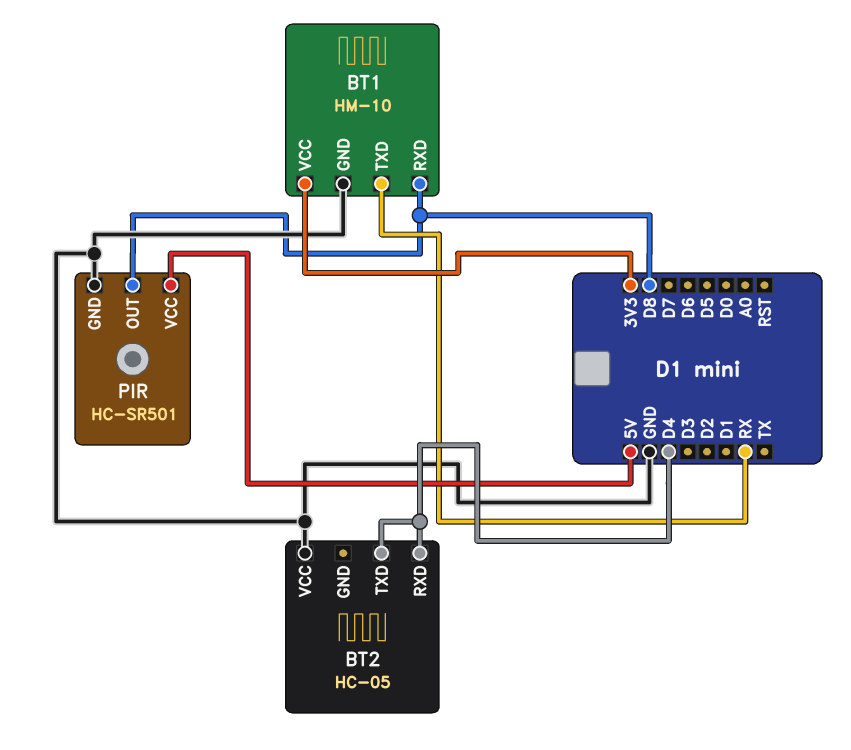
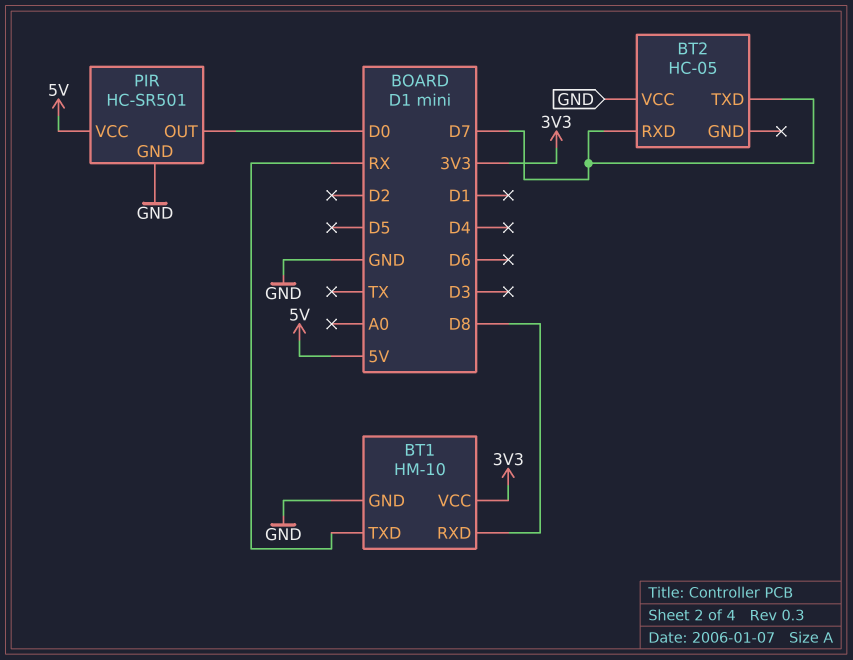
BT2 pin RXD: D4 -> D7
BT2 pin TXD: D4 -> D7
PIR pin OUT: D8 -> D0

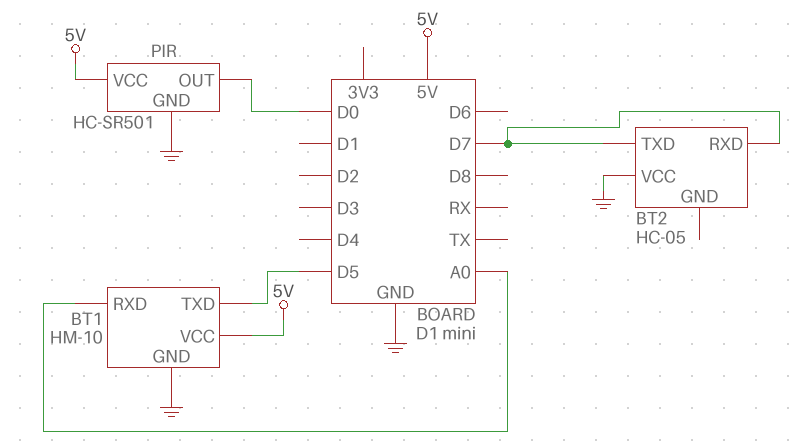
BT1 pin RXD: D8 -> A0
BT1 pin TXD: RX -> D5
BT1 pin VCC: 3V3 -> 5V

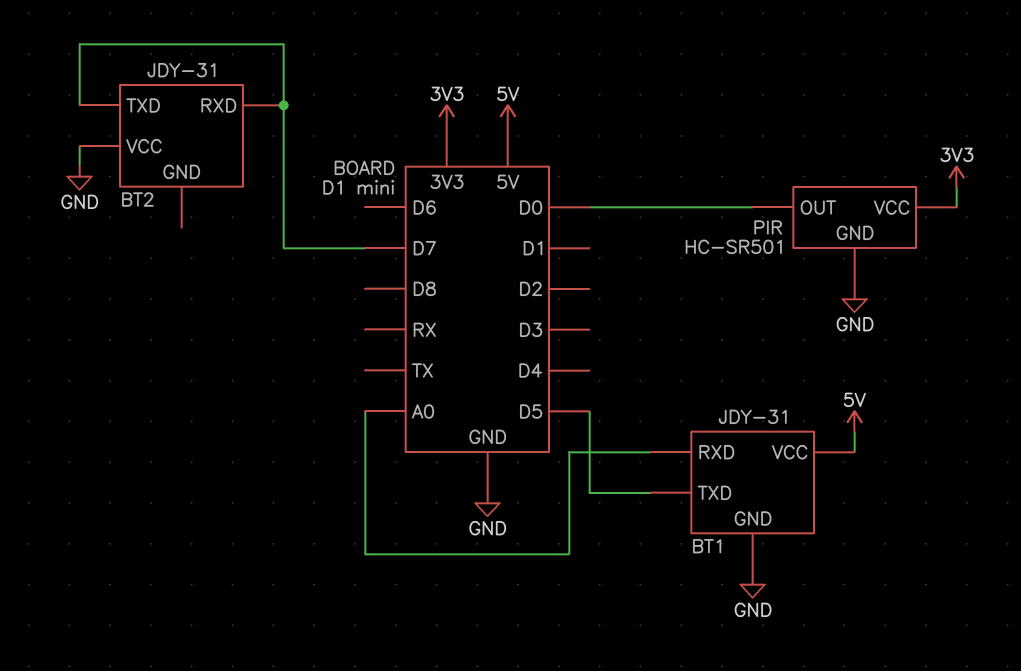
BT1: HM-10 -> JDY-31
BT2: HC-05 -> JDY-31
PIR pin VCC: 5V -> 3V3

